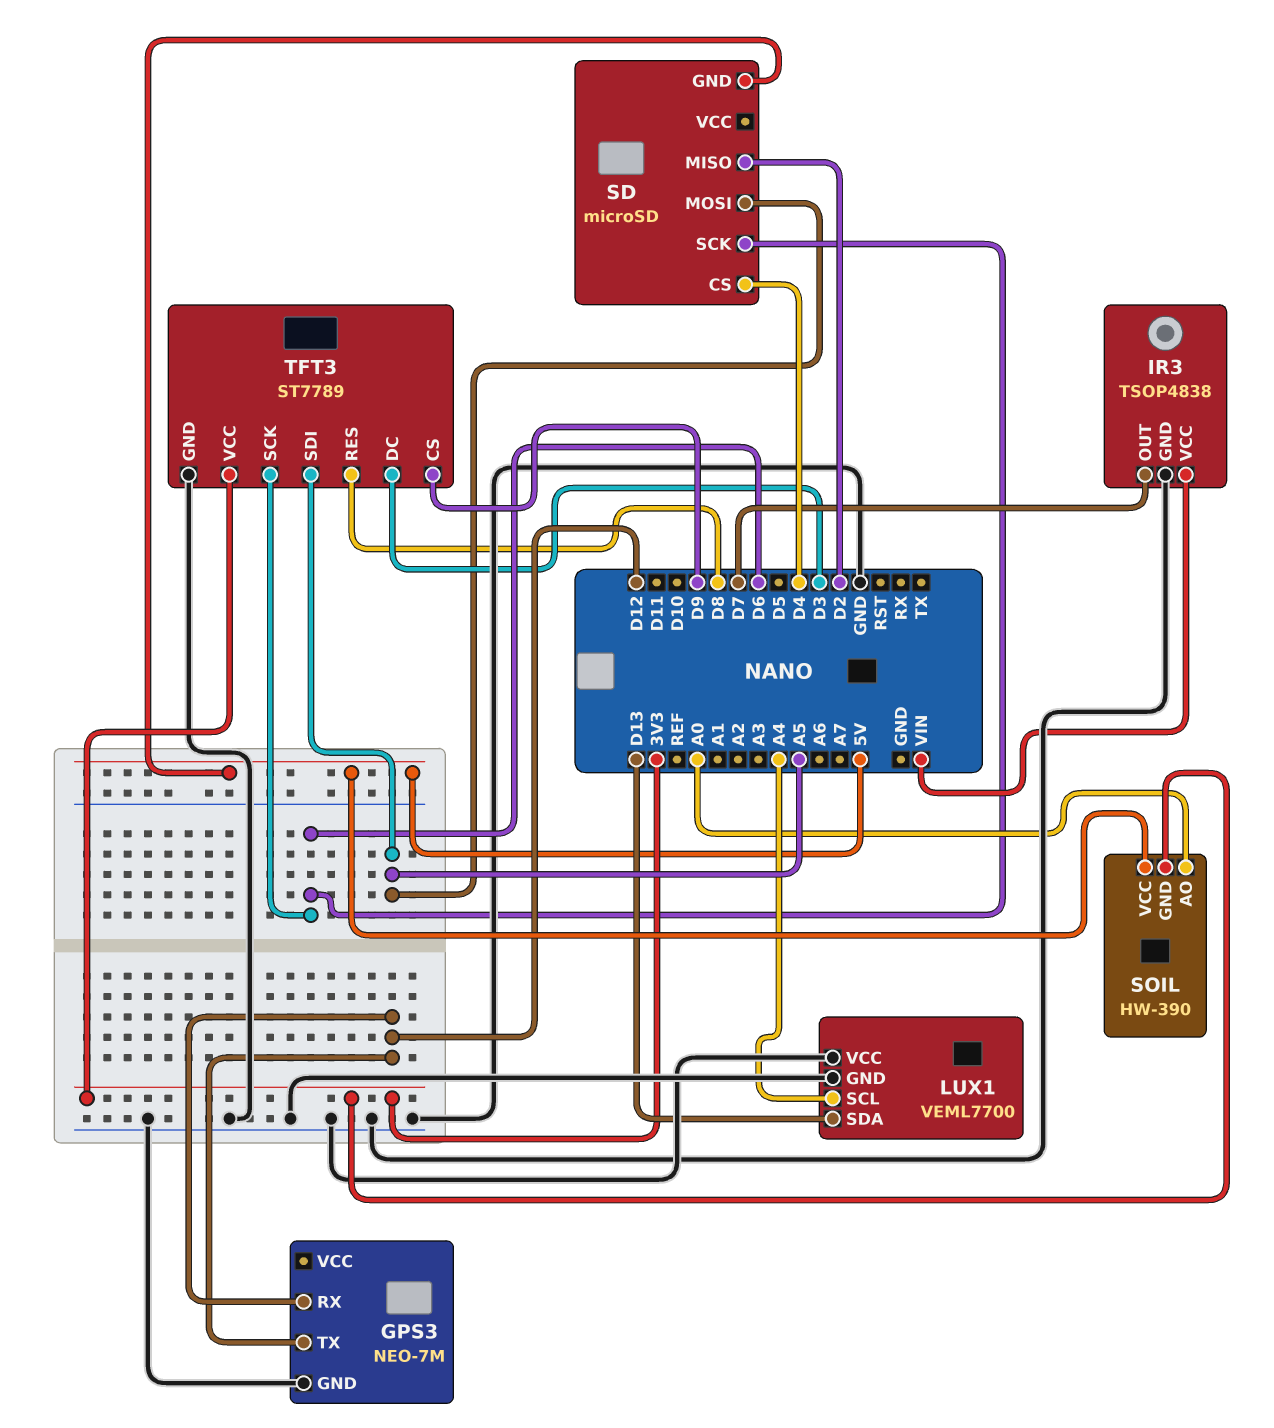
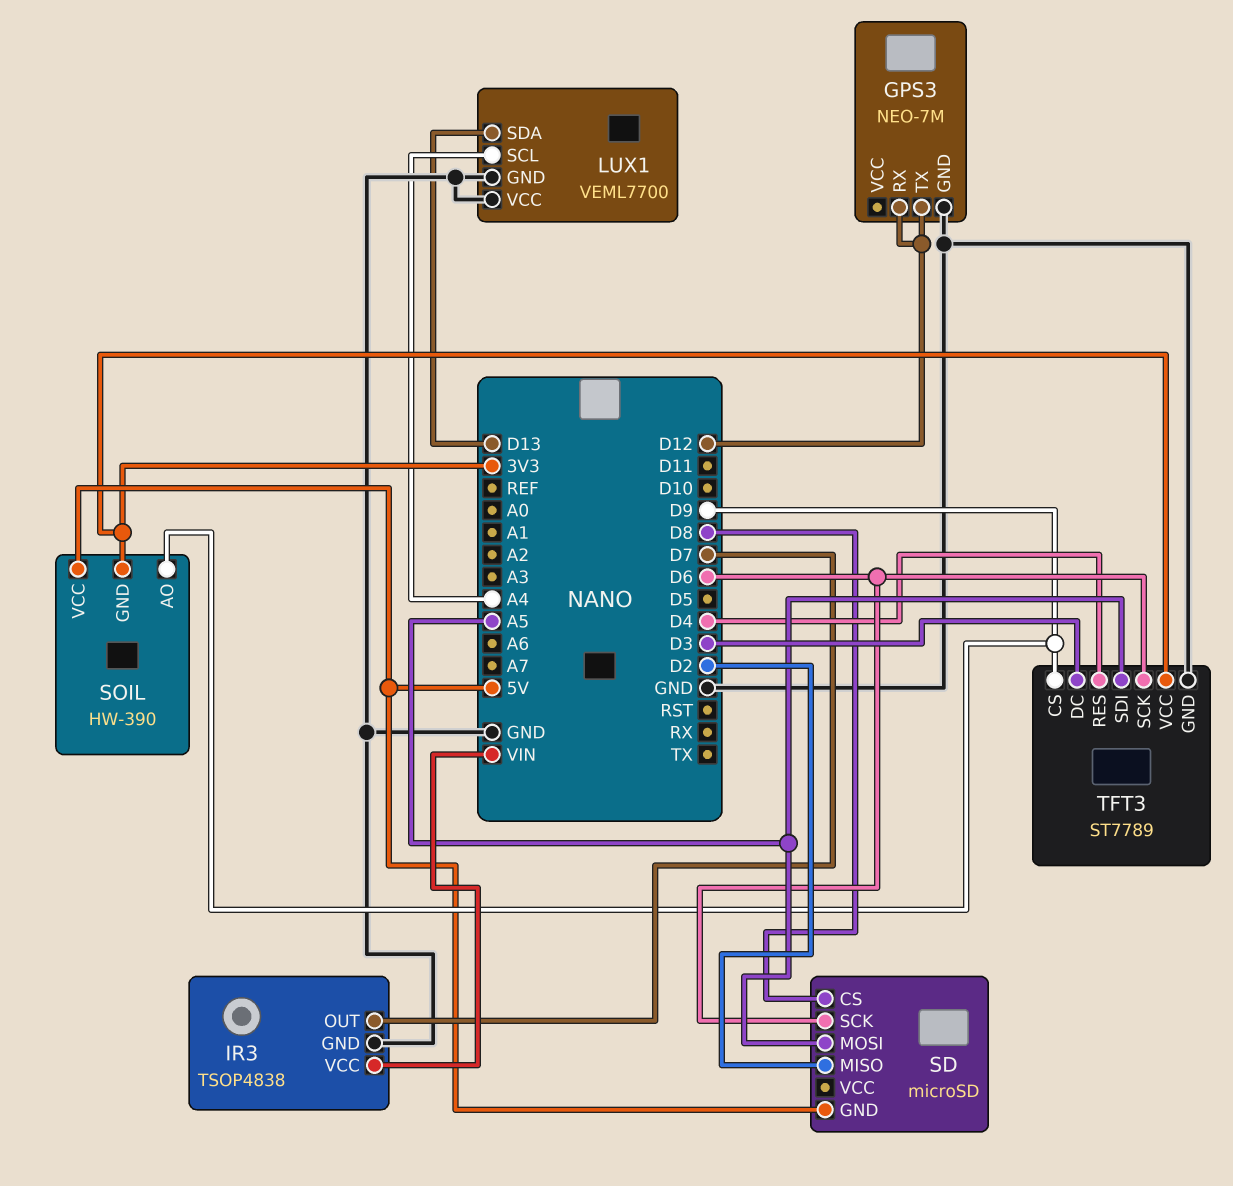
SD pin CS: D4 -> D8
SOIL pin AO: A0 -> D9
TFT3 pin RES: D8 -> D4

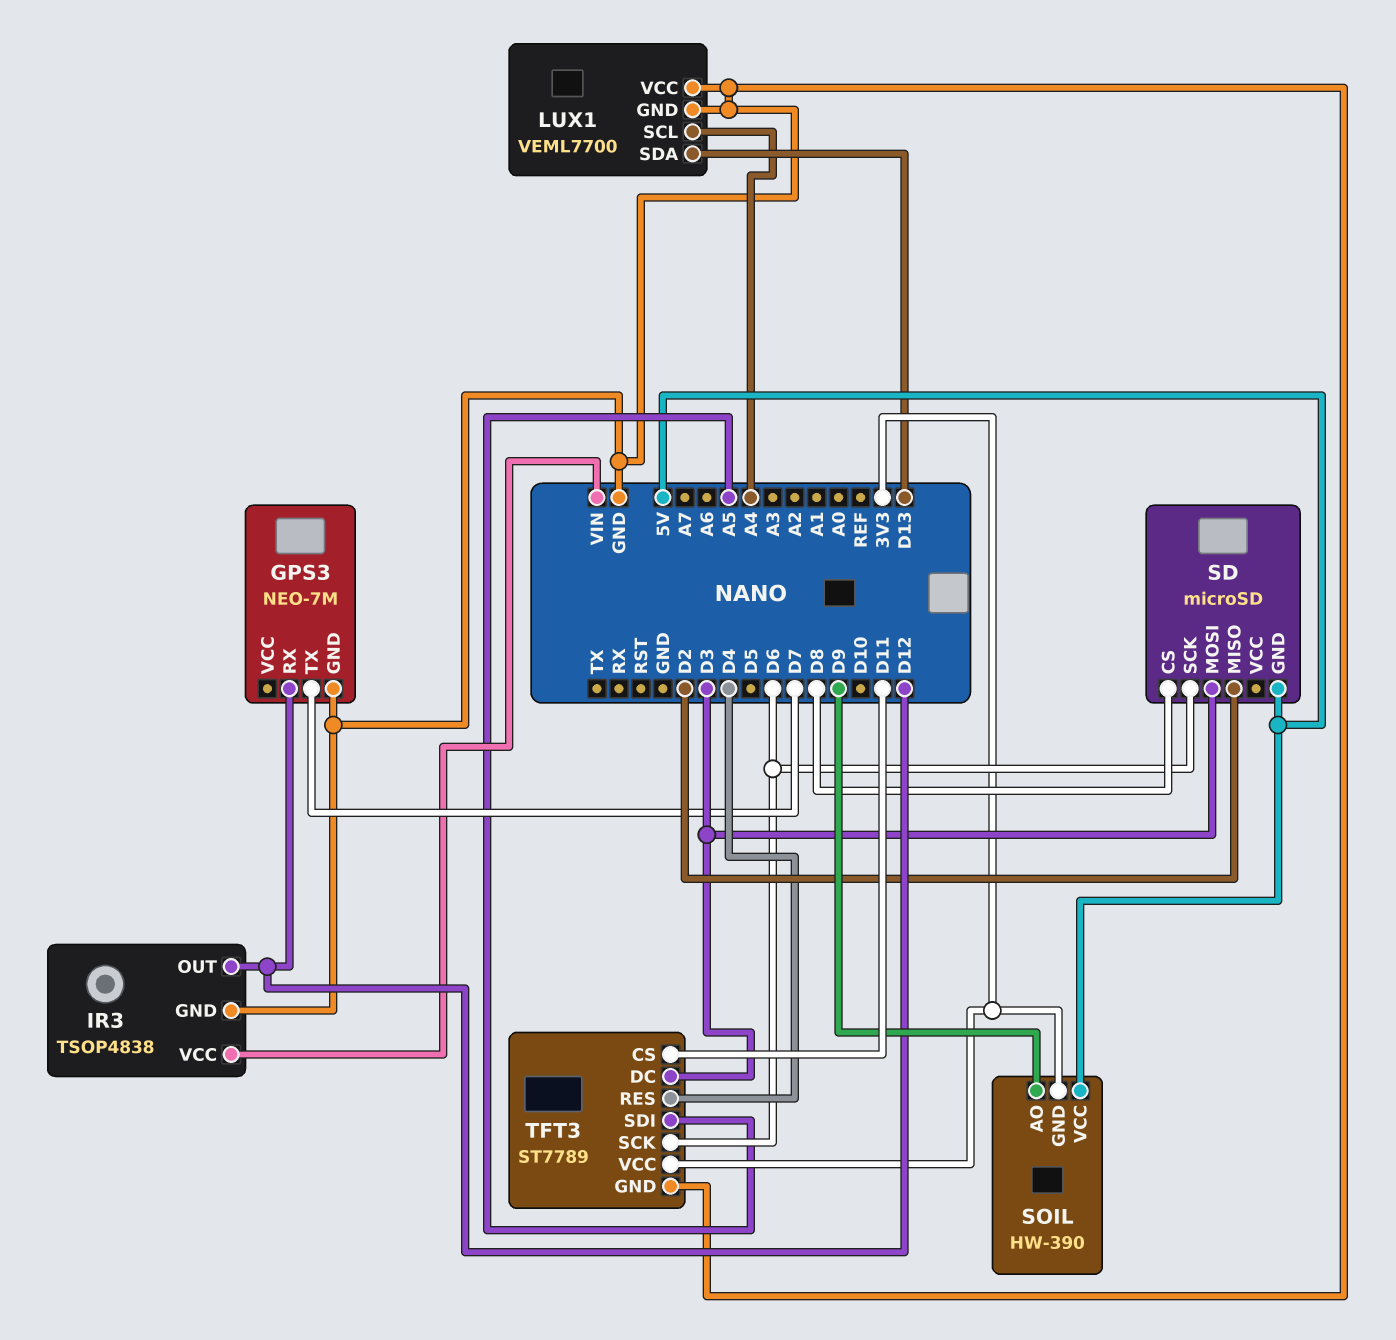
GPS3 pin TX: D12 -> D7
IR3 pin OUT: D7 -> D12
SD pin MOSI: A5 -> D3
TFT3 pin CS: D9 -> D11

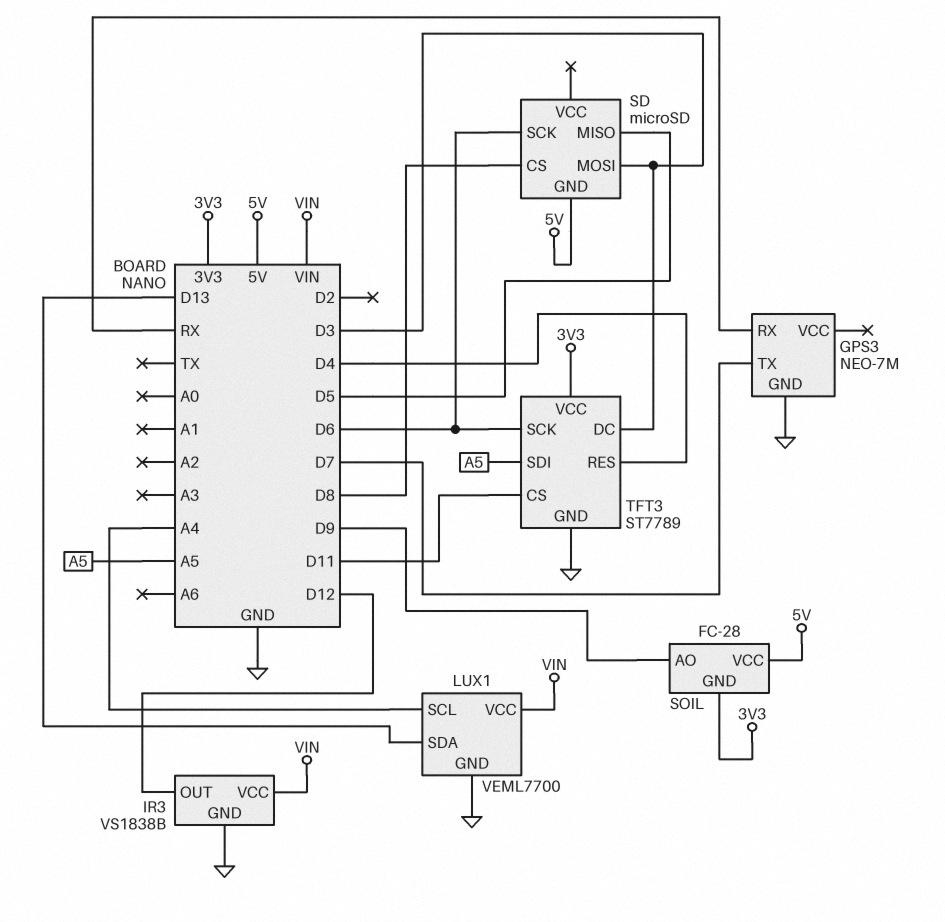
GPS3 pin RX: D12 -> RX
IR3: TSOP4838 -> VS1838B
LUX1 pin VCC: GND -> VIN
SD pin MISO: D2 -> D5
SOIL: HW-390 -> FC-28

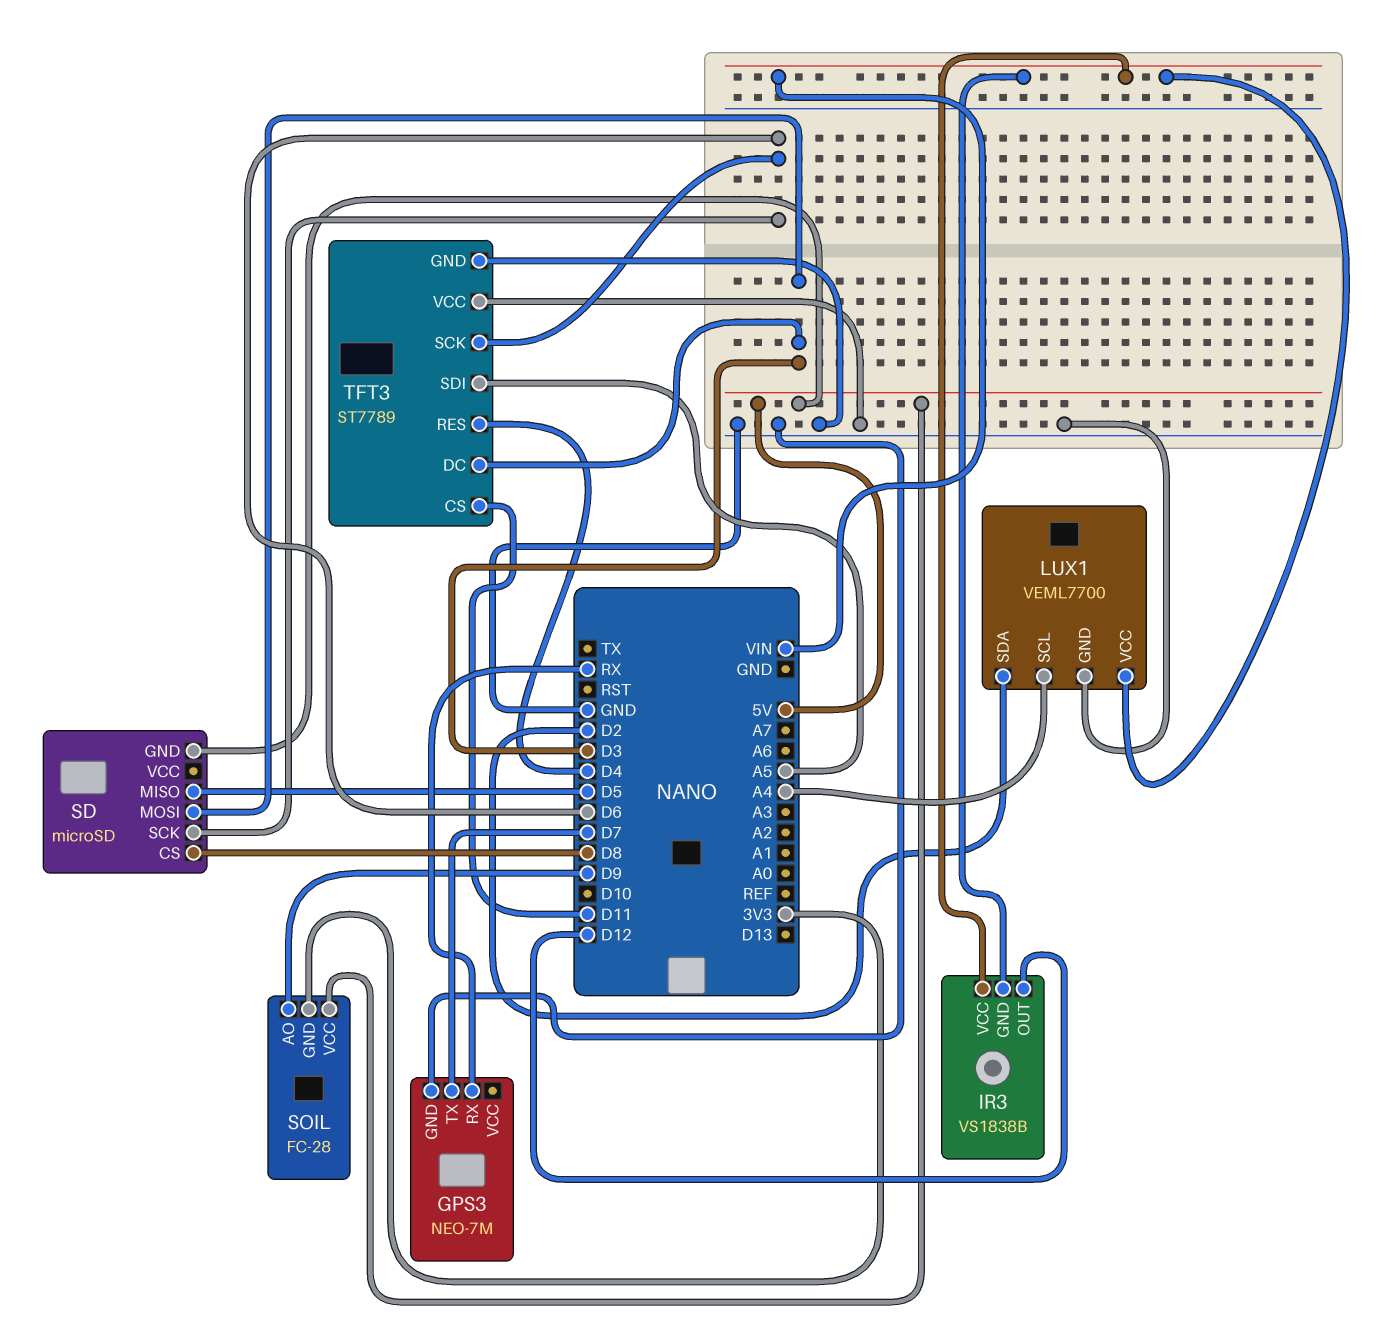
IR3 pin GND: GND -> VIN
LUX1 pin SDA: D13 -> D2
TFT3 pin VCC: 3V3 -> GND

